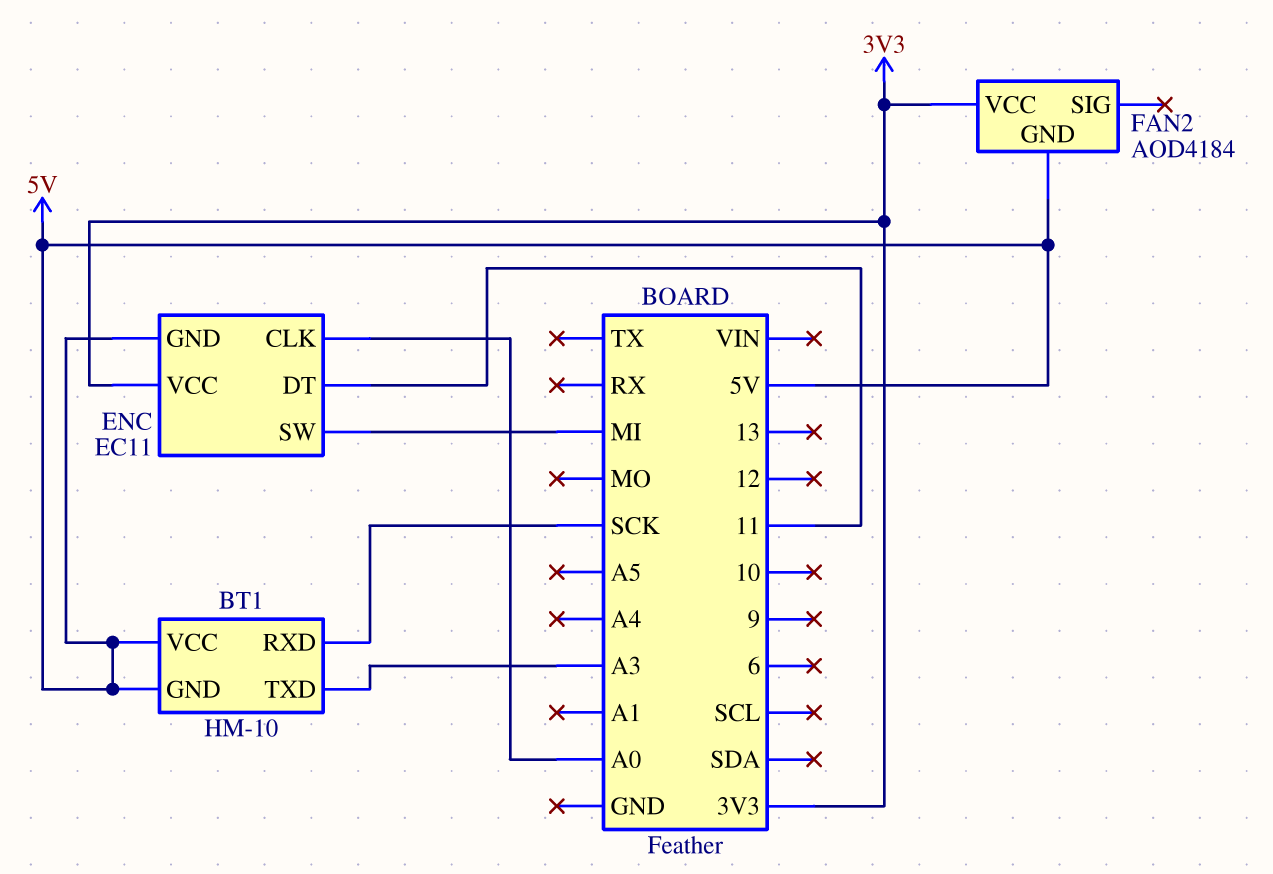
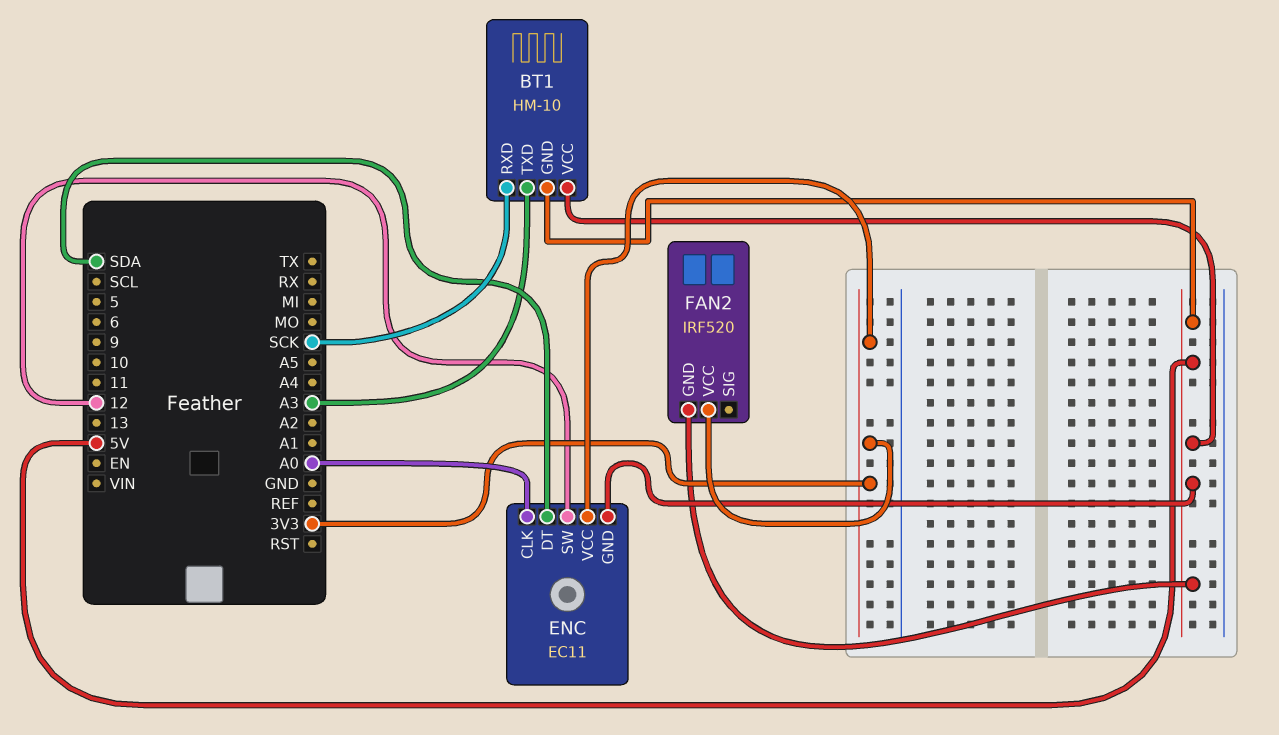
ENC pin DT: 11 -> SDA
ENC pin SW: MI -> 12
FAN2: AOD4184 -> IRF520

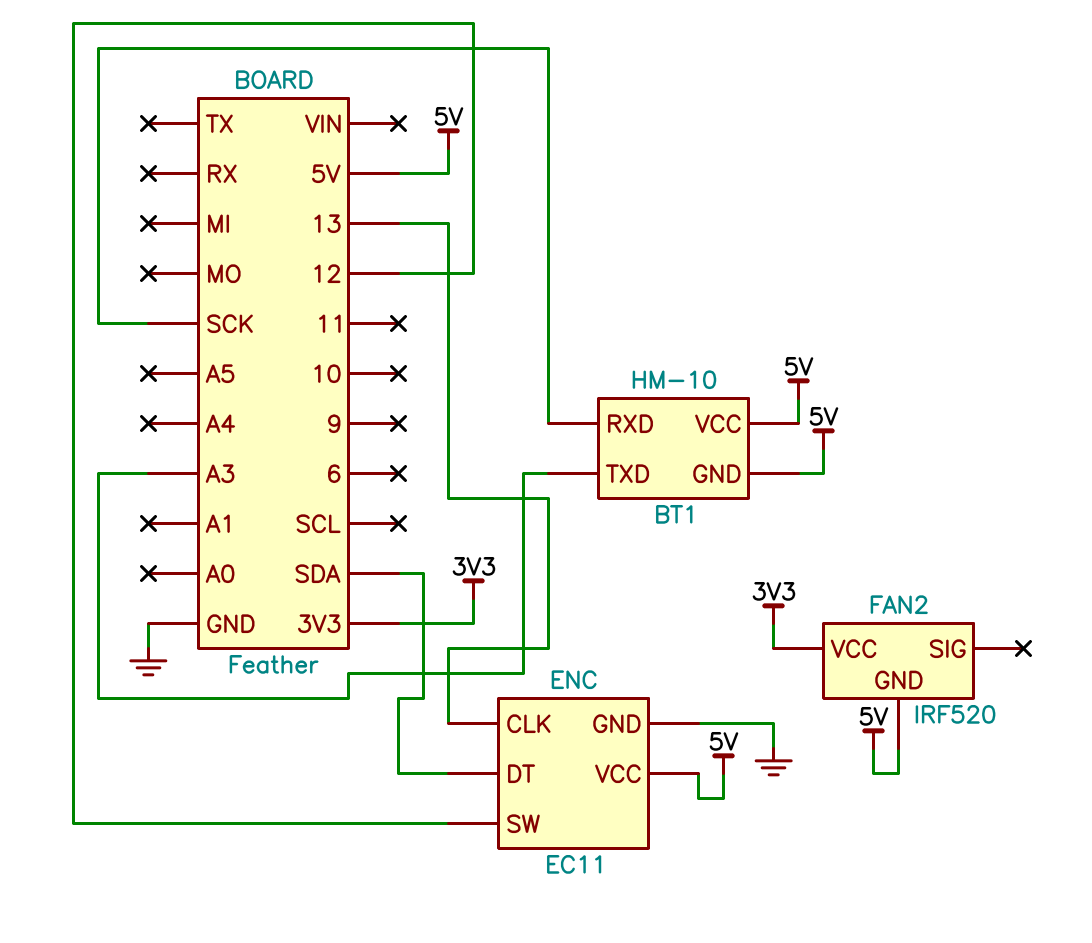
ENC pin CLK: A0 -> 13
ENC pin GND: 5V -> GND
ENC pin VCC: 3V3 -> 5V

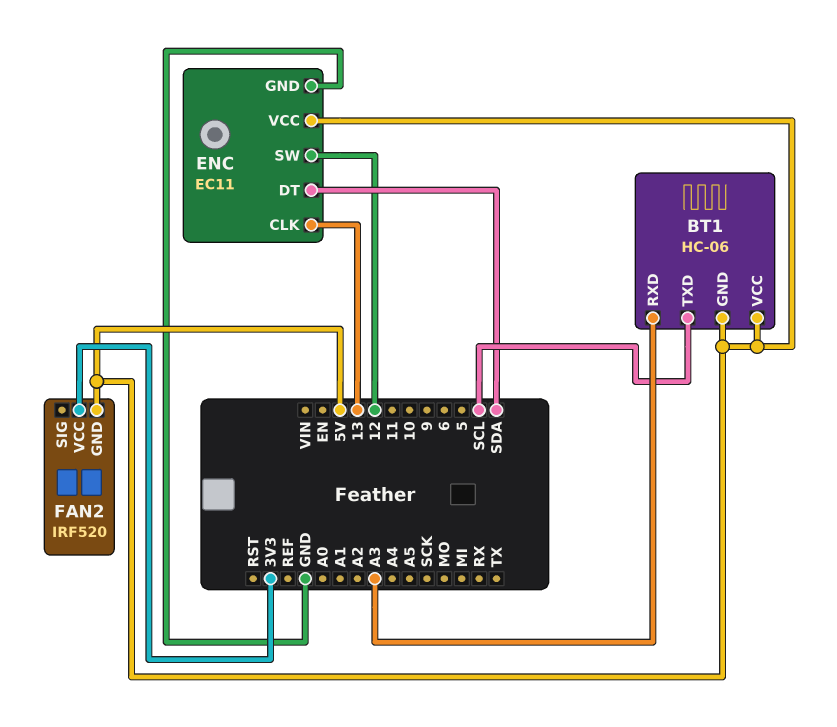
BT1: HM-10 -> HC-06
BT1 pin RXD: SCK -> A3
BT1 pin TXD: A3 -> SCL

